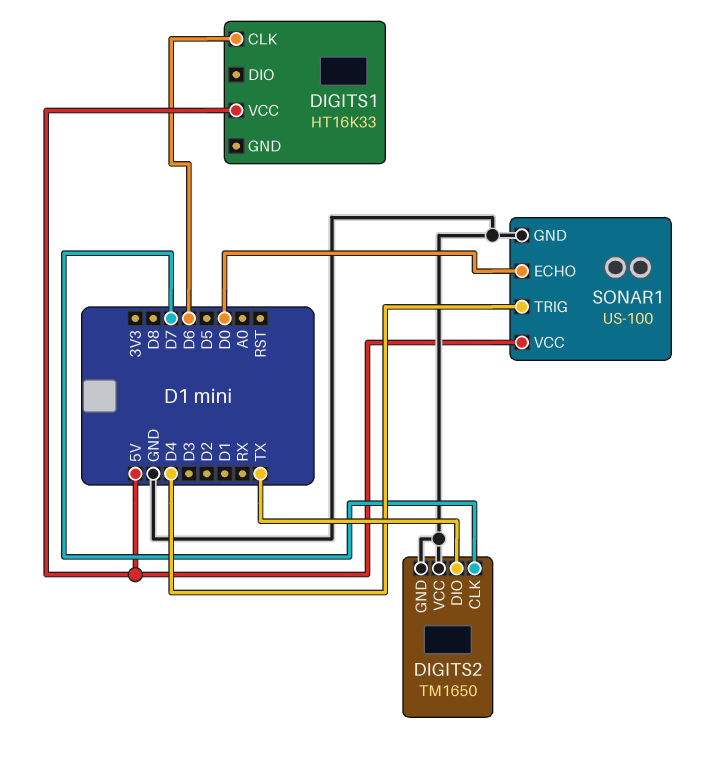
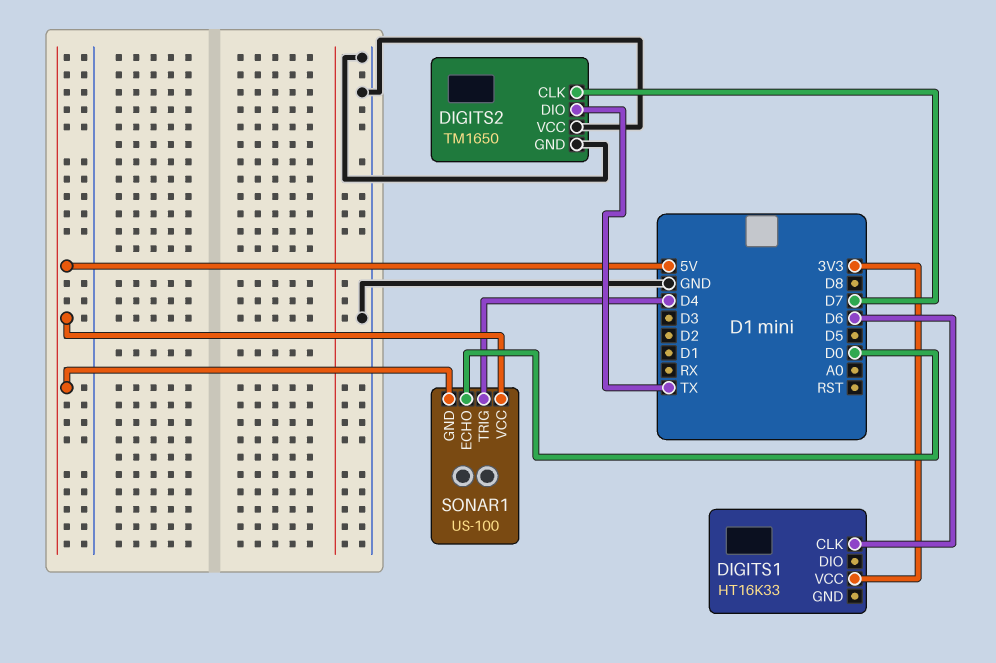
DIGITS1 pin VCC: 5V -> 3V3
SONAR1 pin GND: GND -> 5V

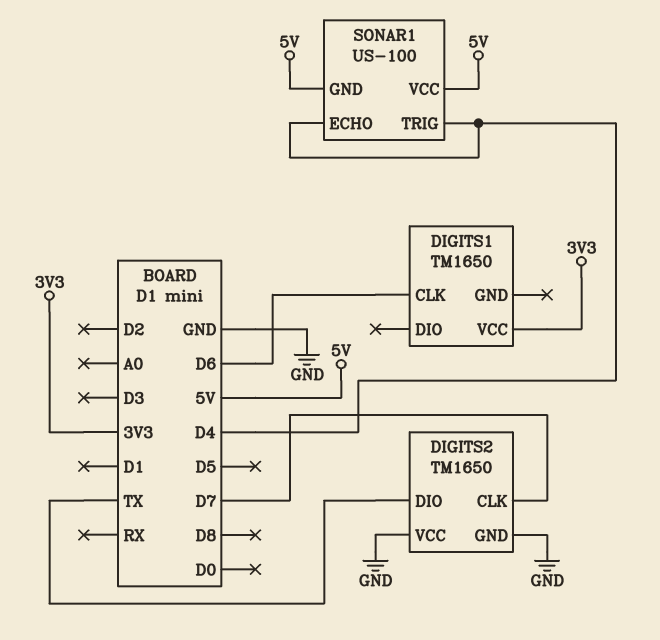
DIGITS1: HT16K33 -> TM1650
SONAR1 pin ECHO: D0 -> D4

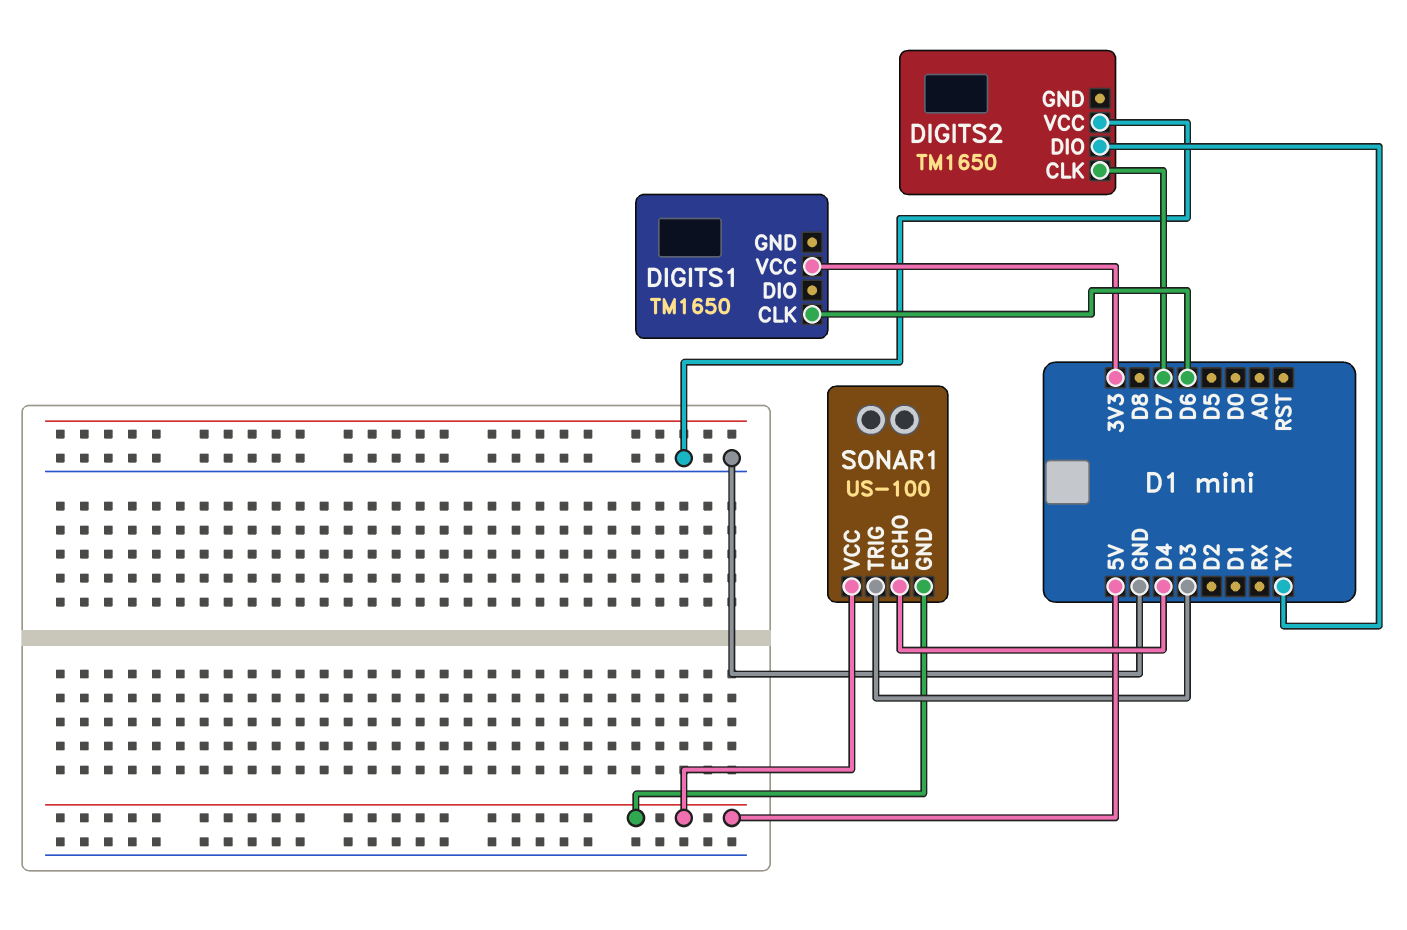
DIGITS2 pin GND: GND -> none
SONAR1 pin TRIG: D4 -> D3

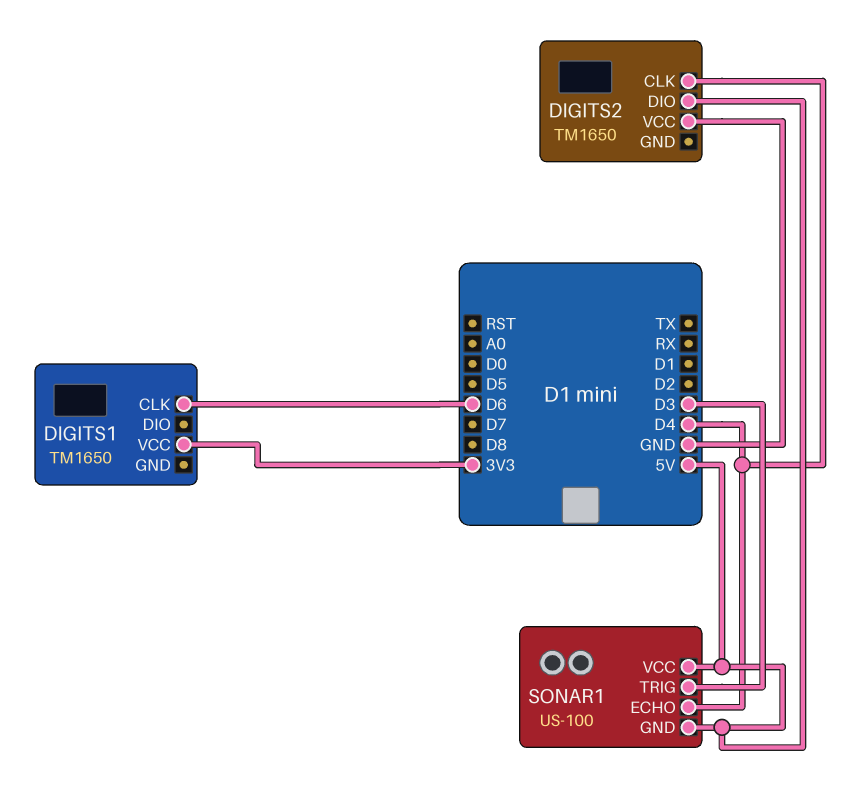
DIGITS2 pin CLK: D7 -> D4
DIGITS2 pin DIO: TX -> 5V

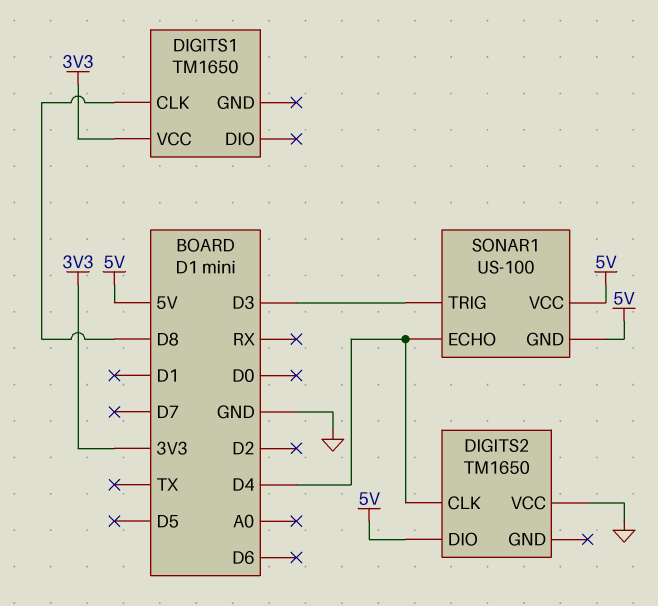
DIGITS1 pin CLK: D6 -> D8

